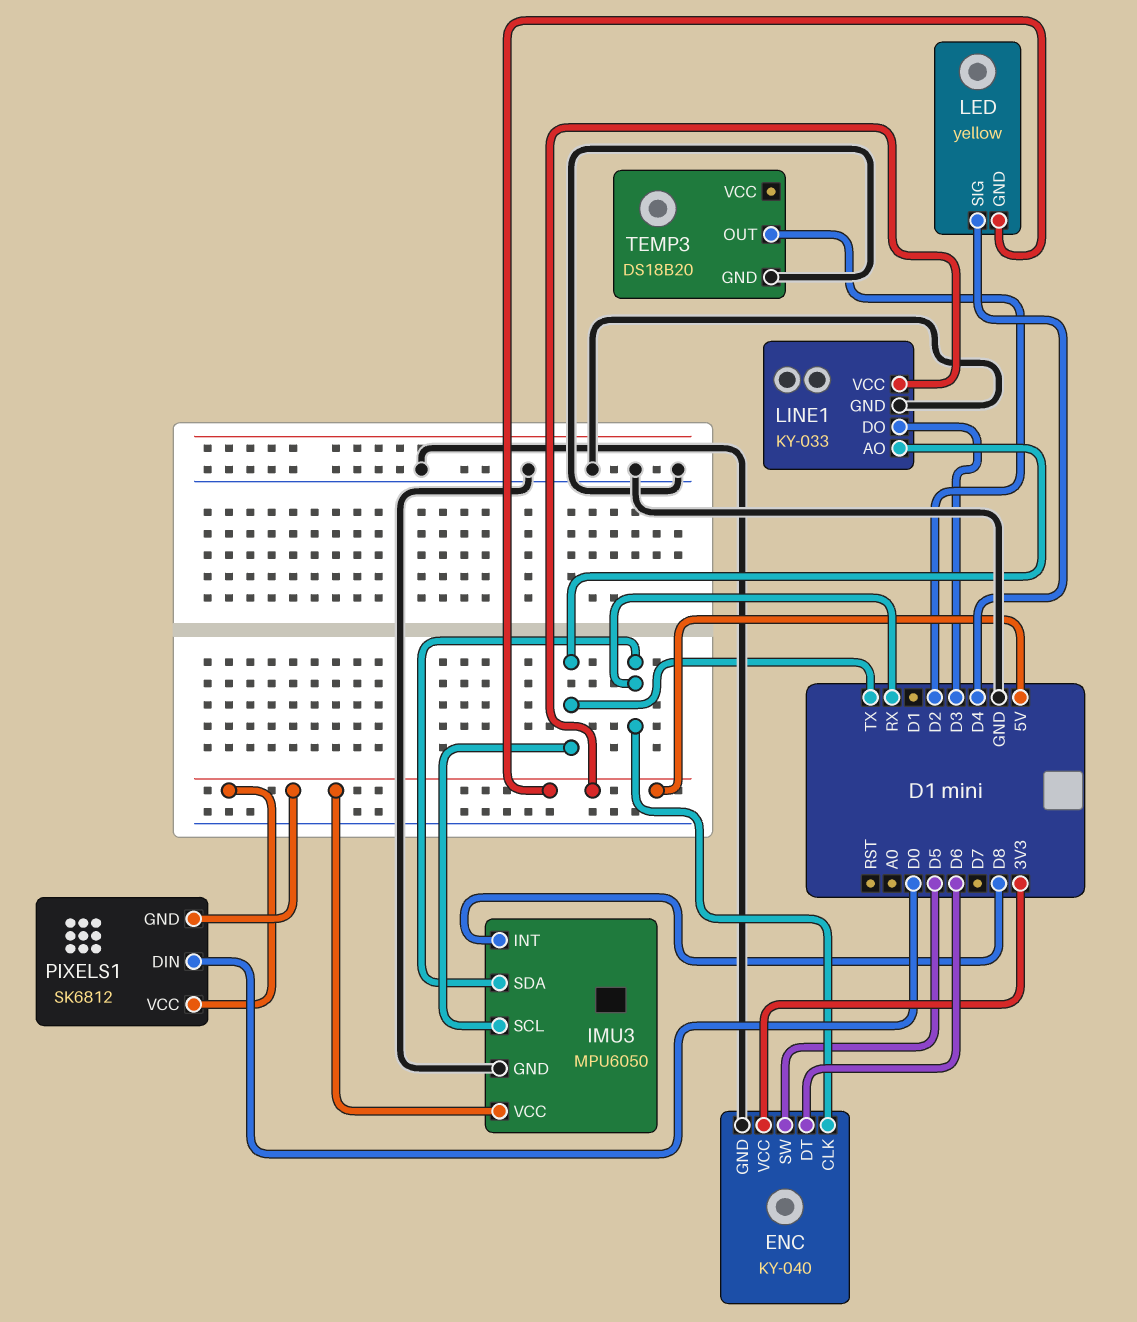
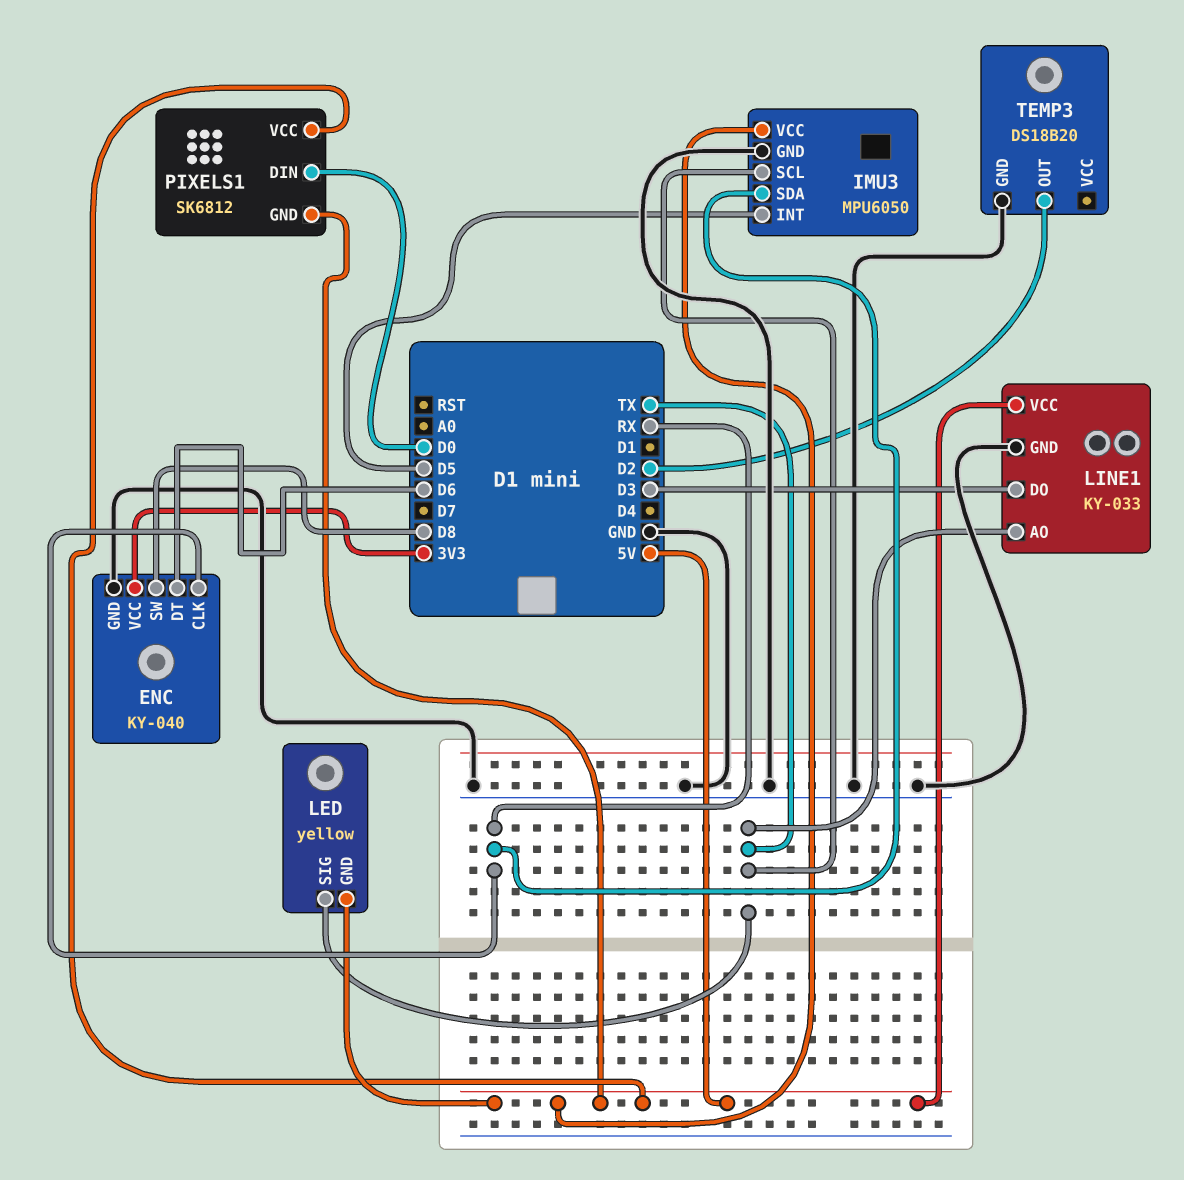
ENC pin SW: D5 -> D8
IMU3 pin INT: D8 -> D5
LED pin SIG: D4 -> TX

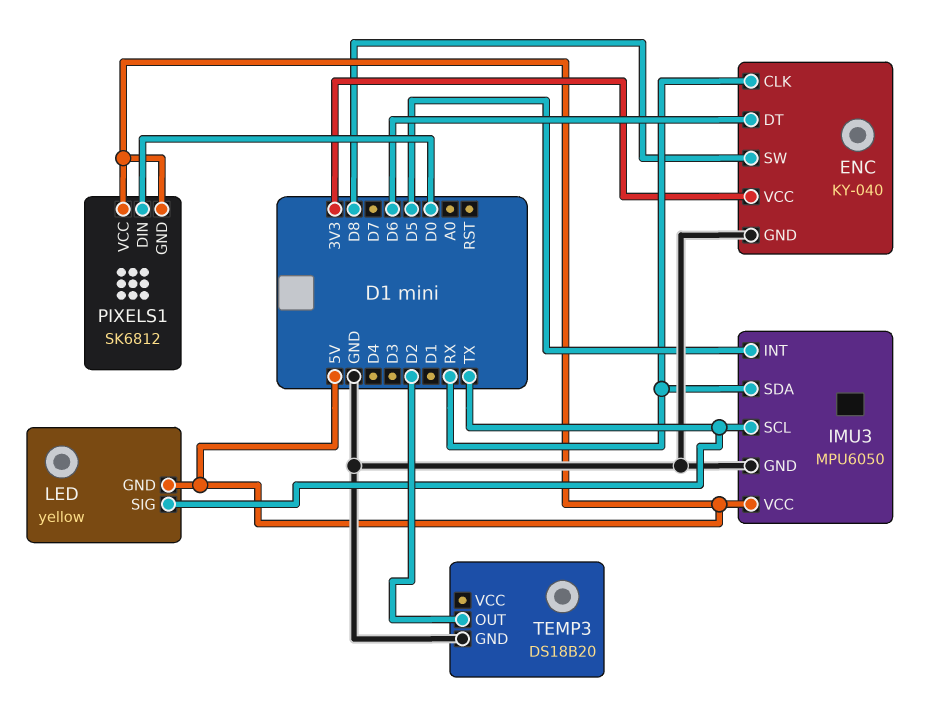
LINE1: KY-033 -> none
LINE1 pin AO: TX -> none
LINE1 pin DO: D3 -> none
LINE1 pin GND: GND -> none
LINE1 pin VCC: 5V -> none

